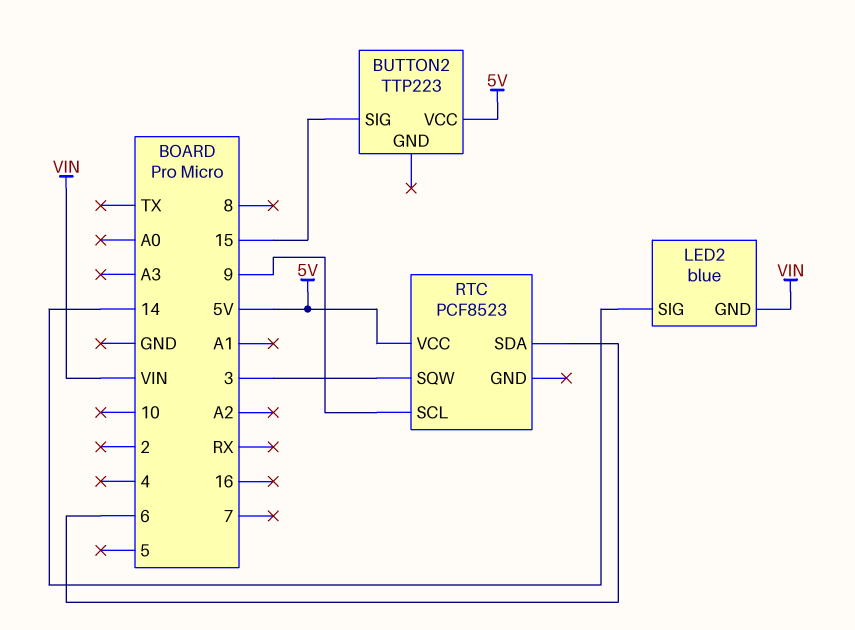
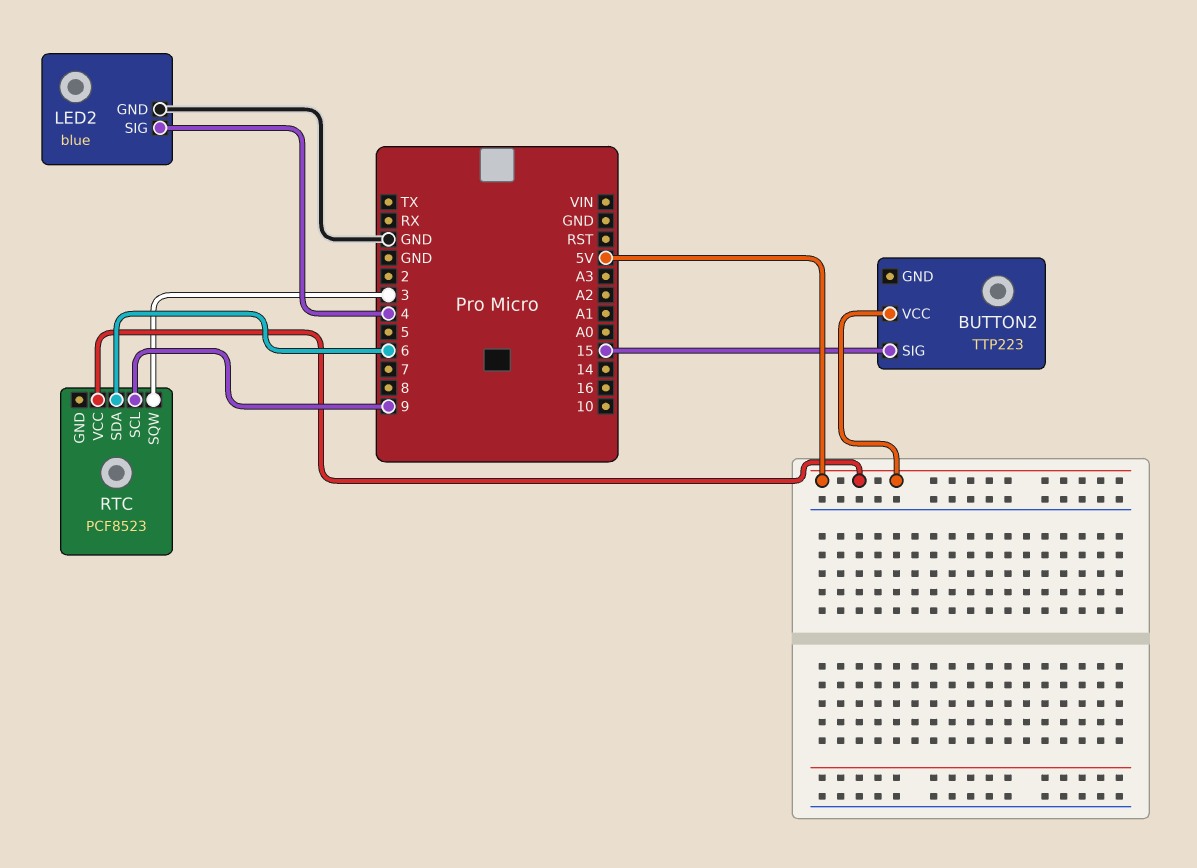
LED2 pin GND: VIN -> GND
LED2 pin SIG: 14 -> 4

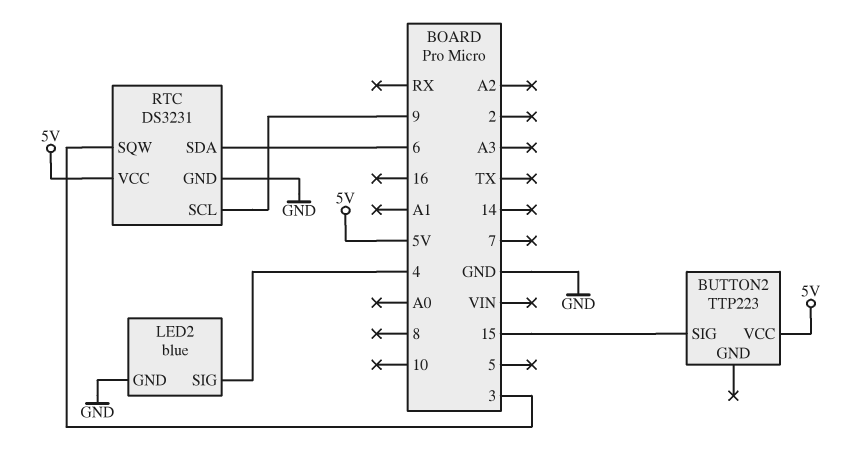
RTC: PCF8523 -> DS3231
RTC pin GND: none -> GND

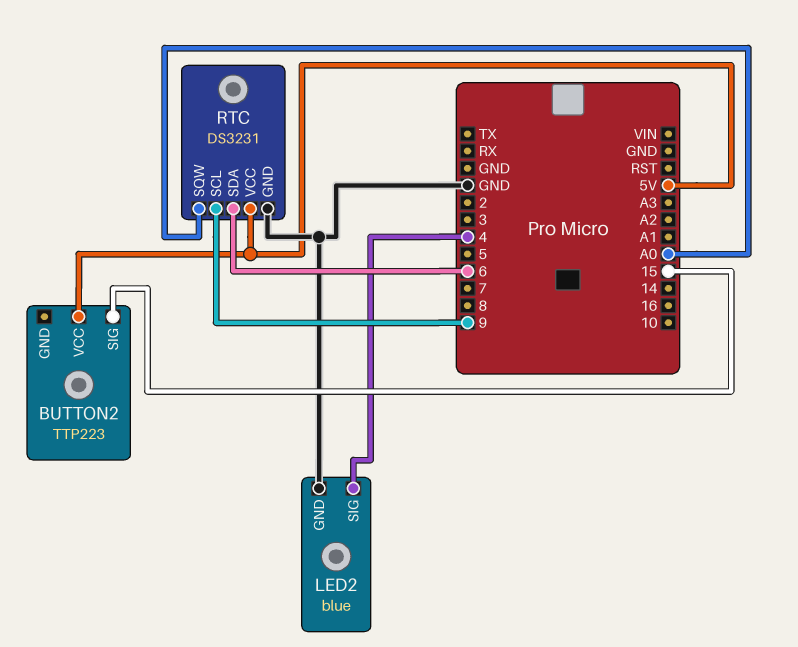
RTC pin SQW: 3 -> A0

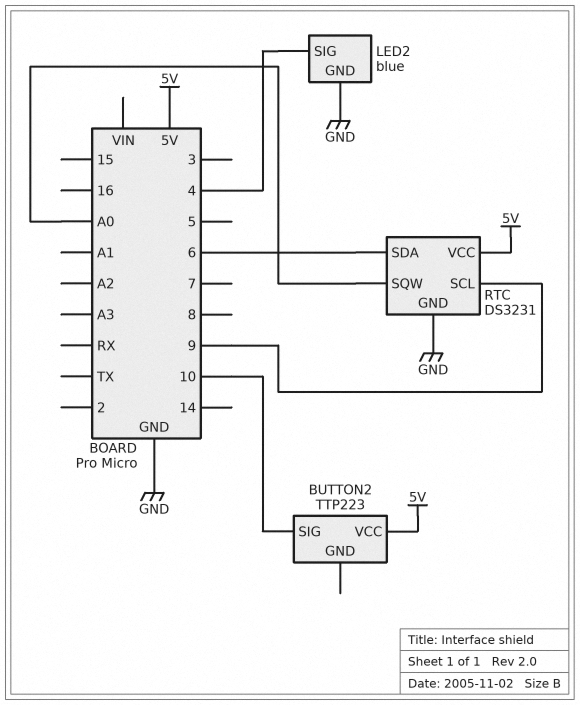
BUTTON2 pin SIG: 15 -> 10

